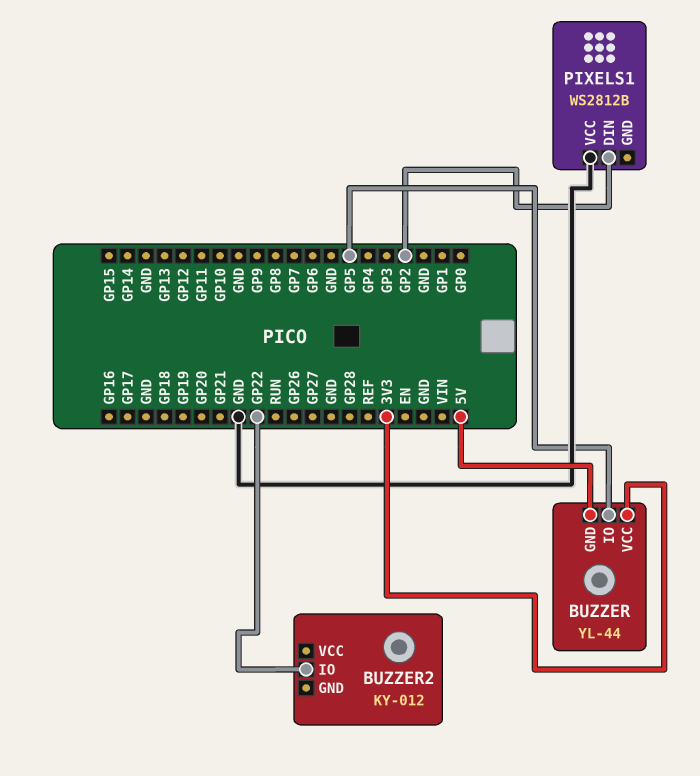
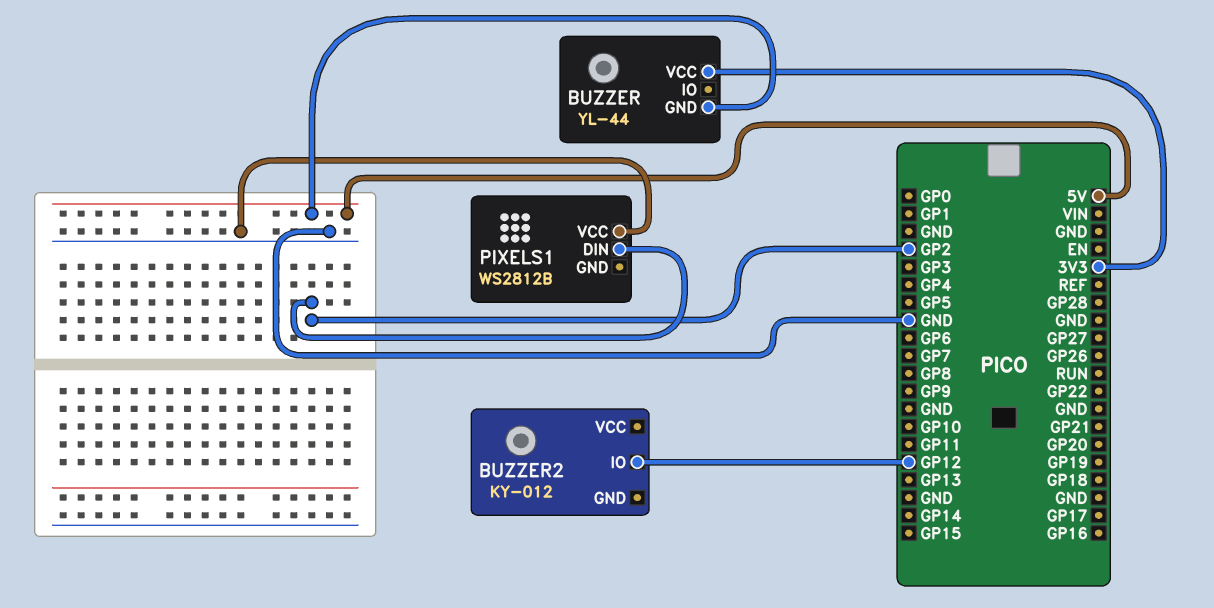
BUZZER pin IO: GP5 -> none
BUZZER2 pin IO: GP22 -> GP12

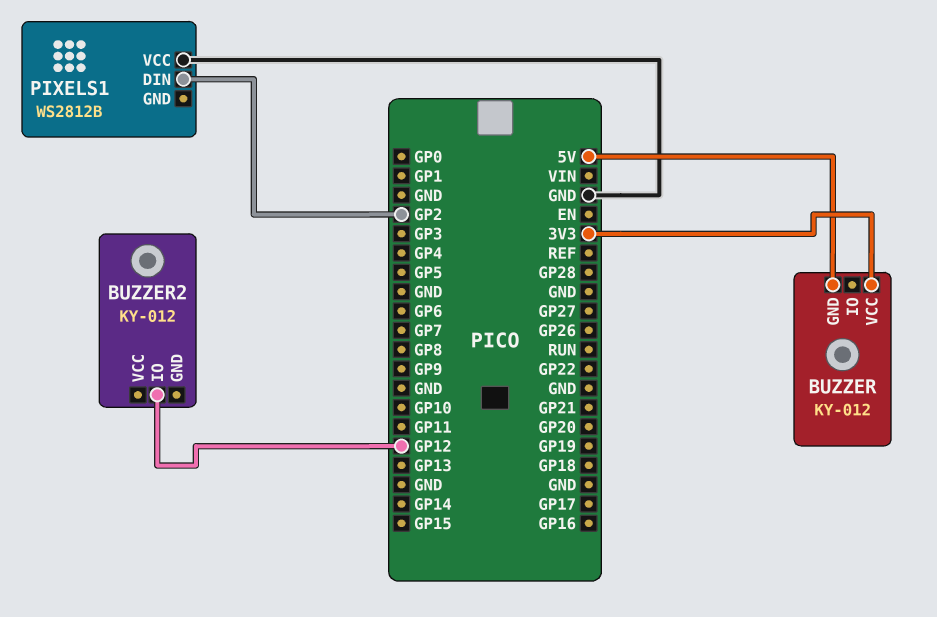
BUZZER: YL-44 -> KY-012

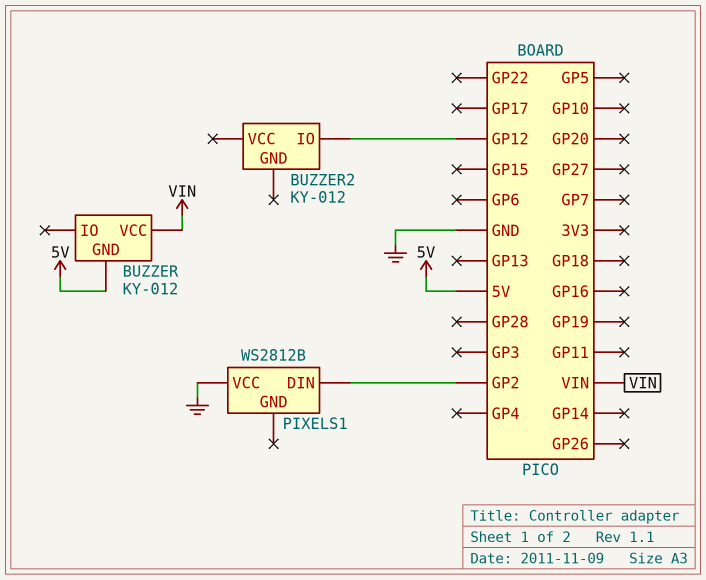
BUZZER pin VCC: 3V3 -> VIN

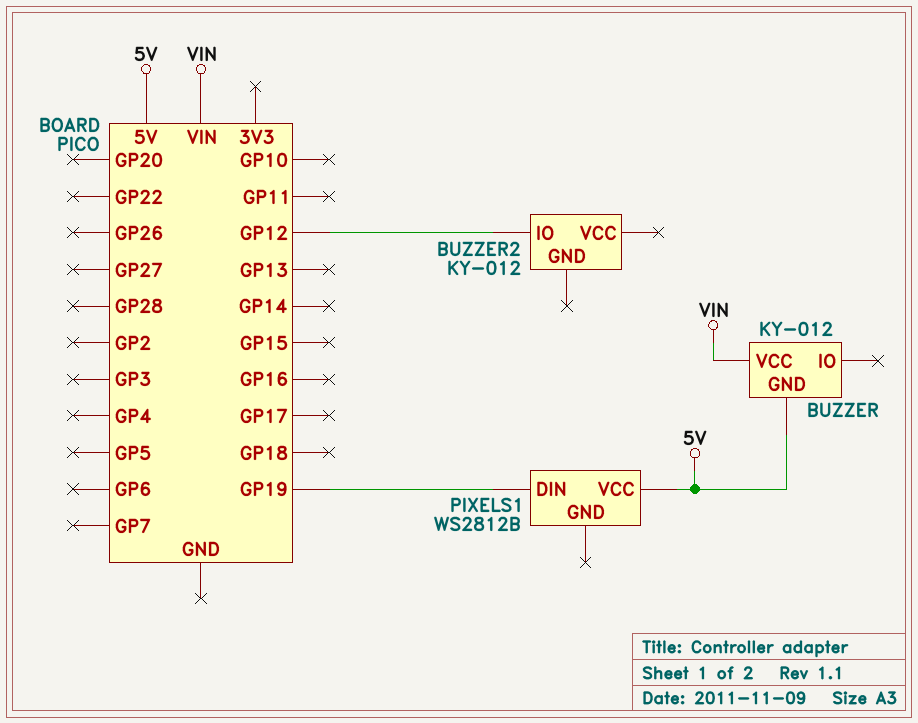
PIXELS1 pin DIN: GP2 -> GP19
PIXELS1 pin VCC: GND -> 5V

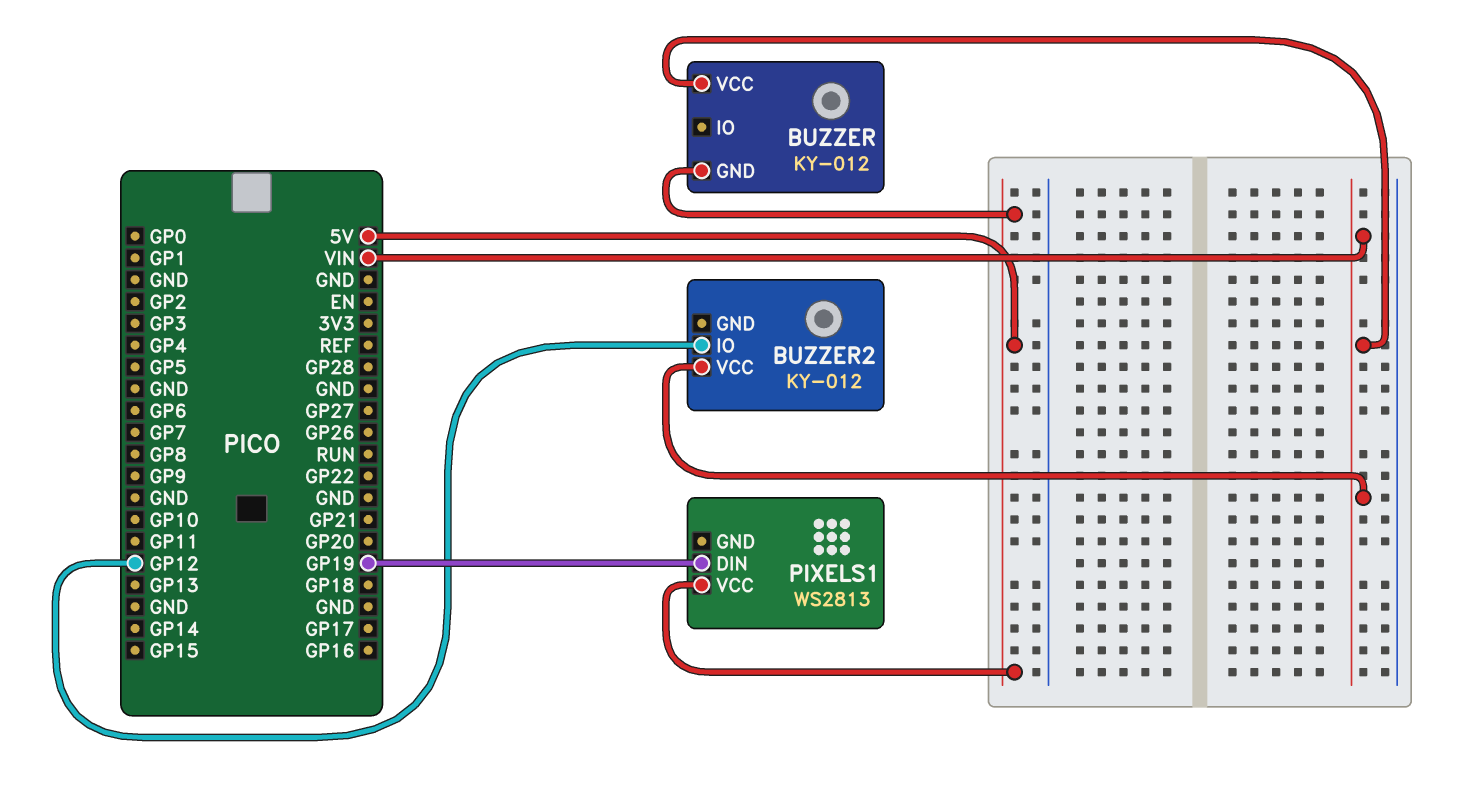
BUZZER2 pin VCC: none -> VIN
PIXELS1: WS2812B -> WS2813

